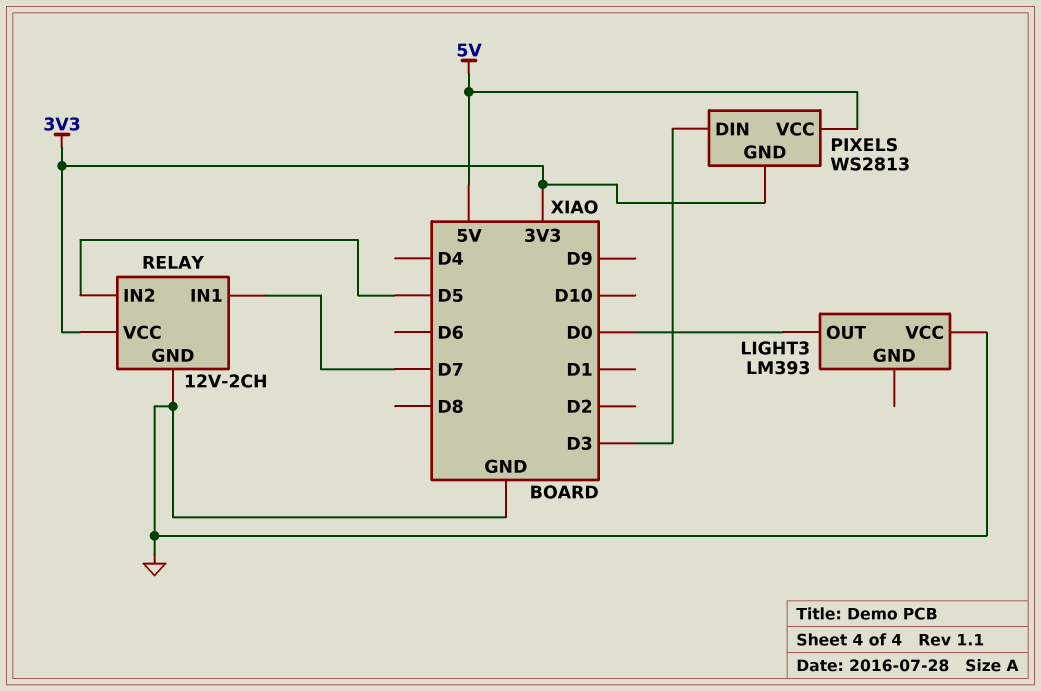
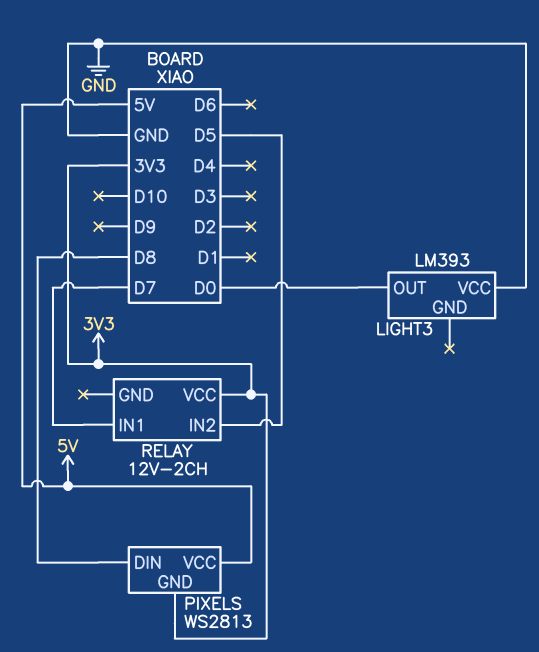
PIXELS pin DIN: D3 -> D8
RELAY pin GND: GND -> none

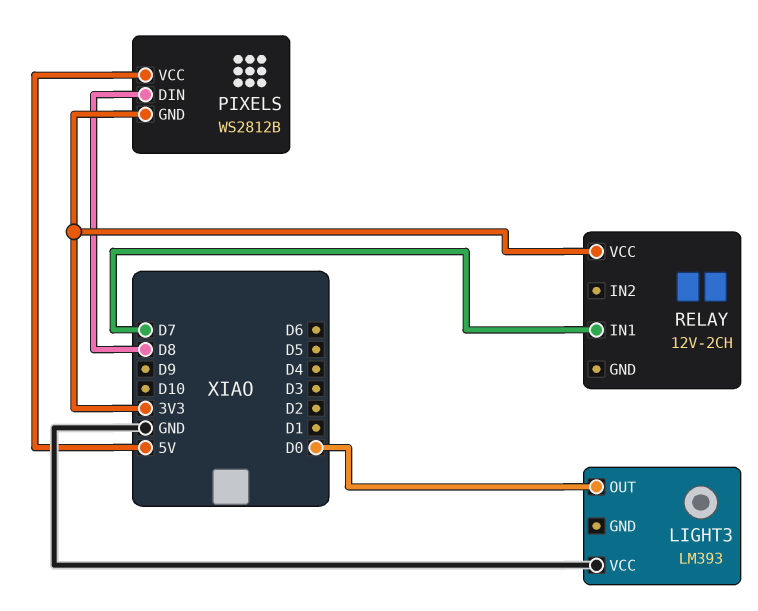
PIXELS: WS2813 -> WS2812B
RELAY pin IN2: D5 -> none

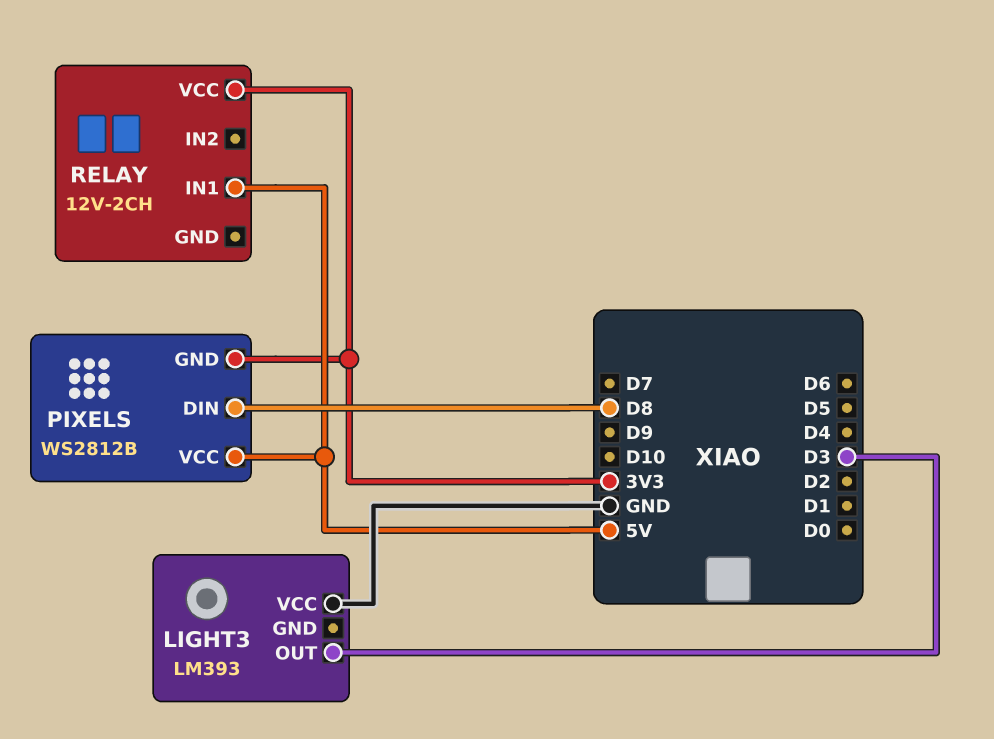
LIGHT3 pin OUT: D0 -> D3
RELAY pin IN1: D7 -> 5V

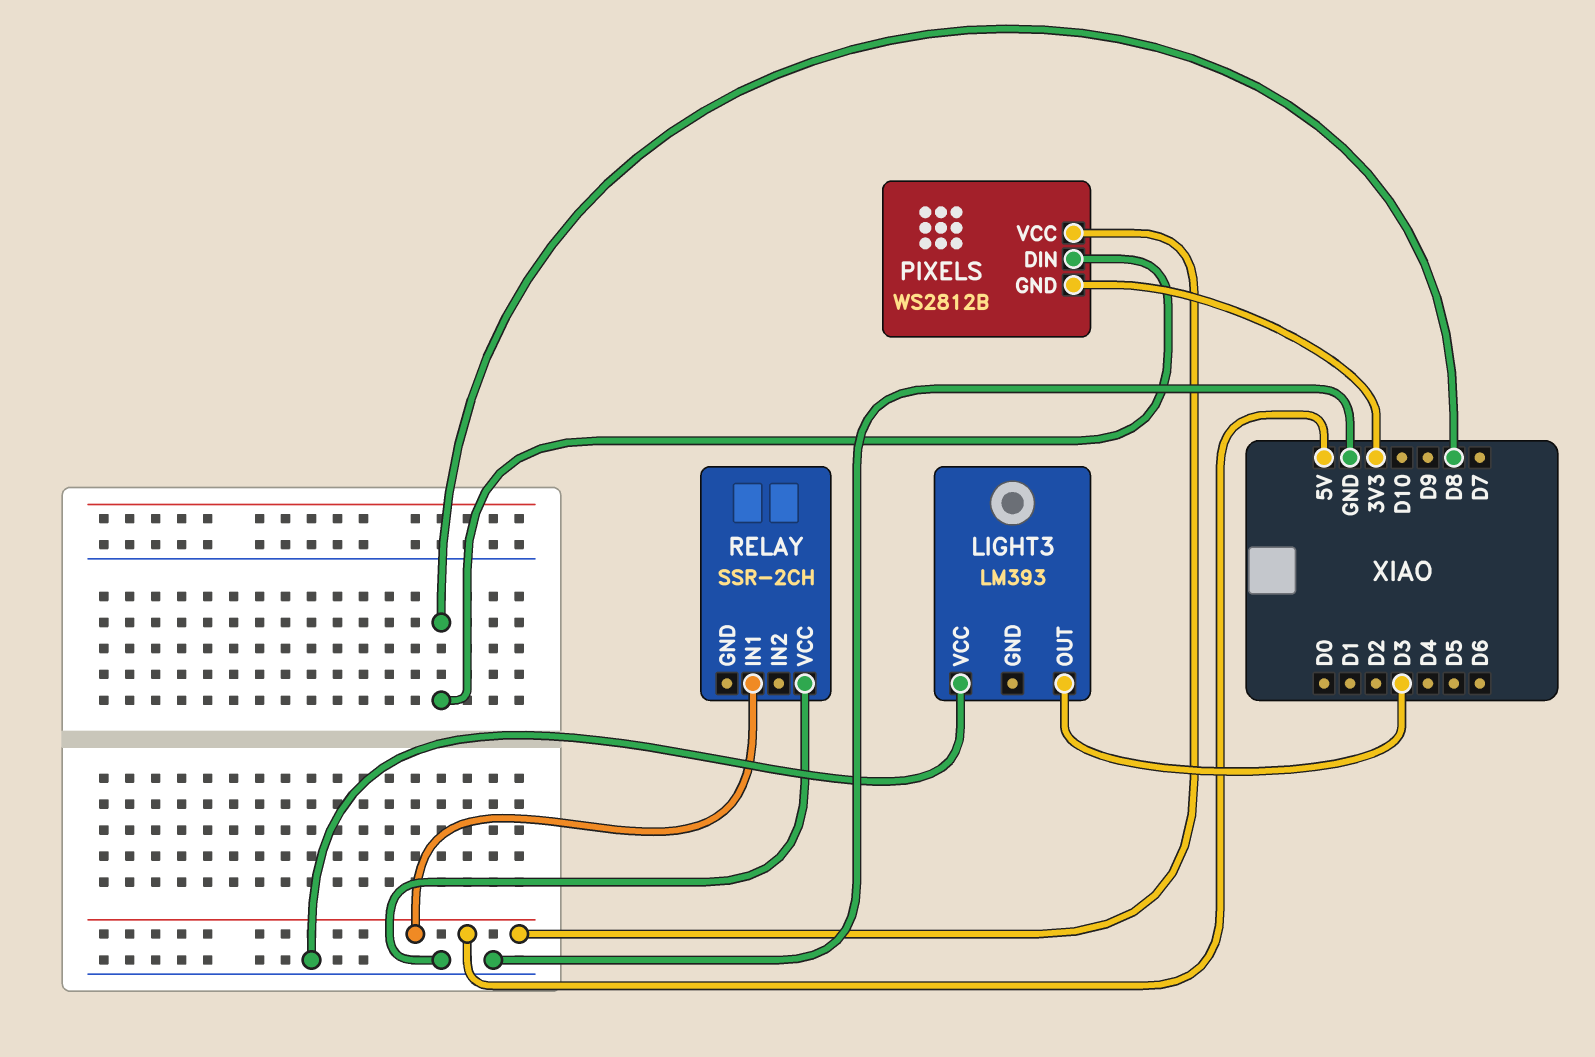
RELAY: 12V-2CH -> SSR-2CH
RELAY pin VCC: 3V3 -> GND

